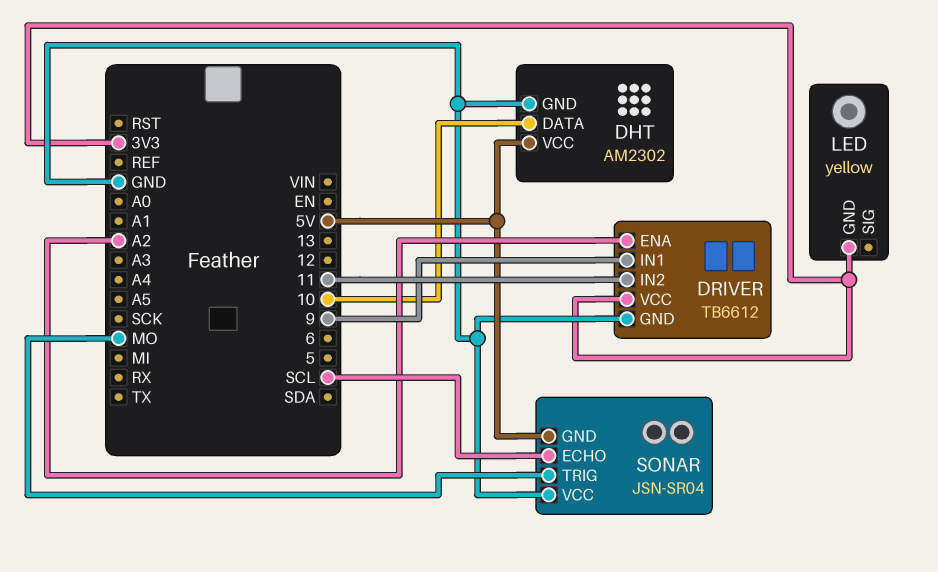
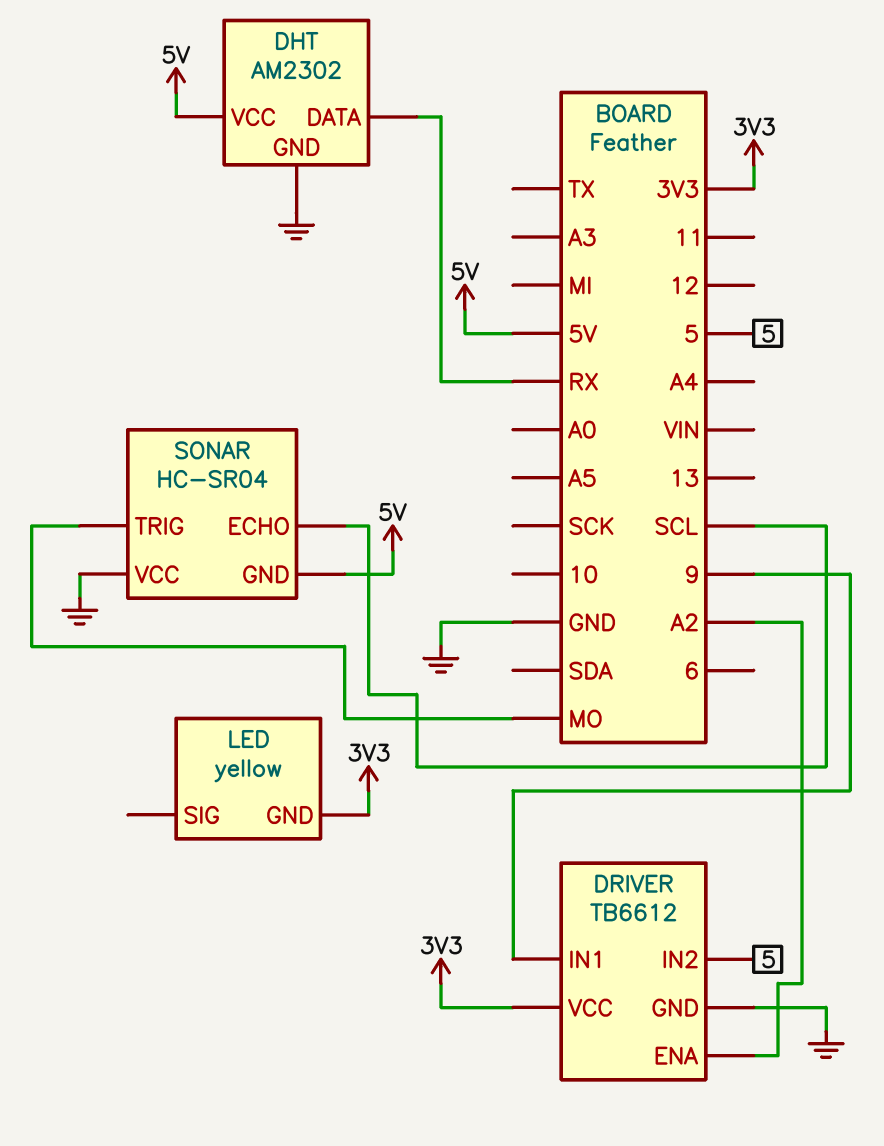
DHT pin DATA: 10 -> RX
DRIVER pin IN2: 11 -> 5
SONAR: JSN-SR04 -> HC-SR04

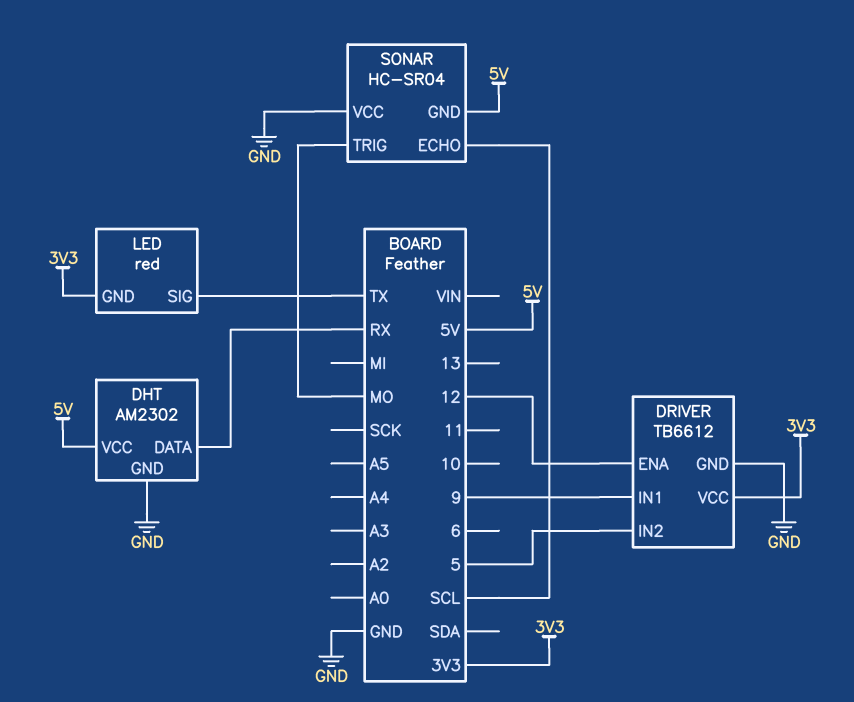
DRIVER pin ENA: A2 -> 12
LED: yellow -> red
LED pin SIG: none -> TX

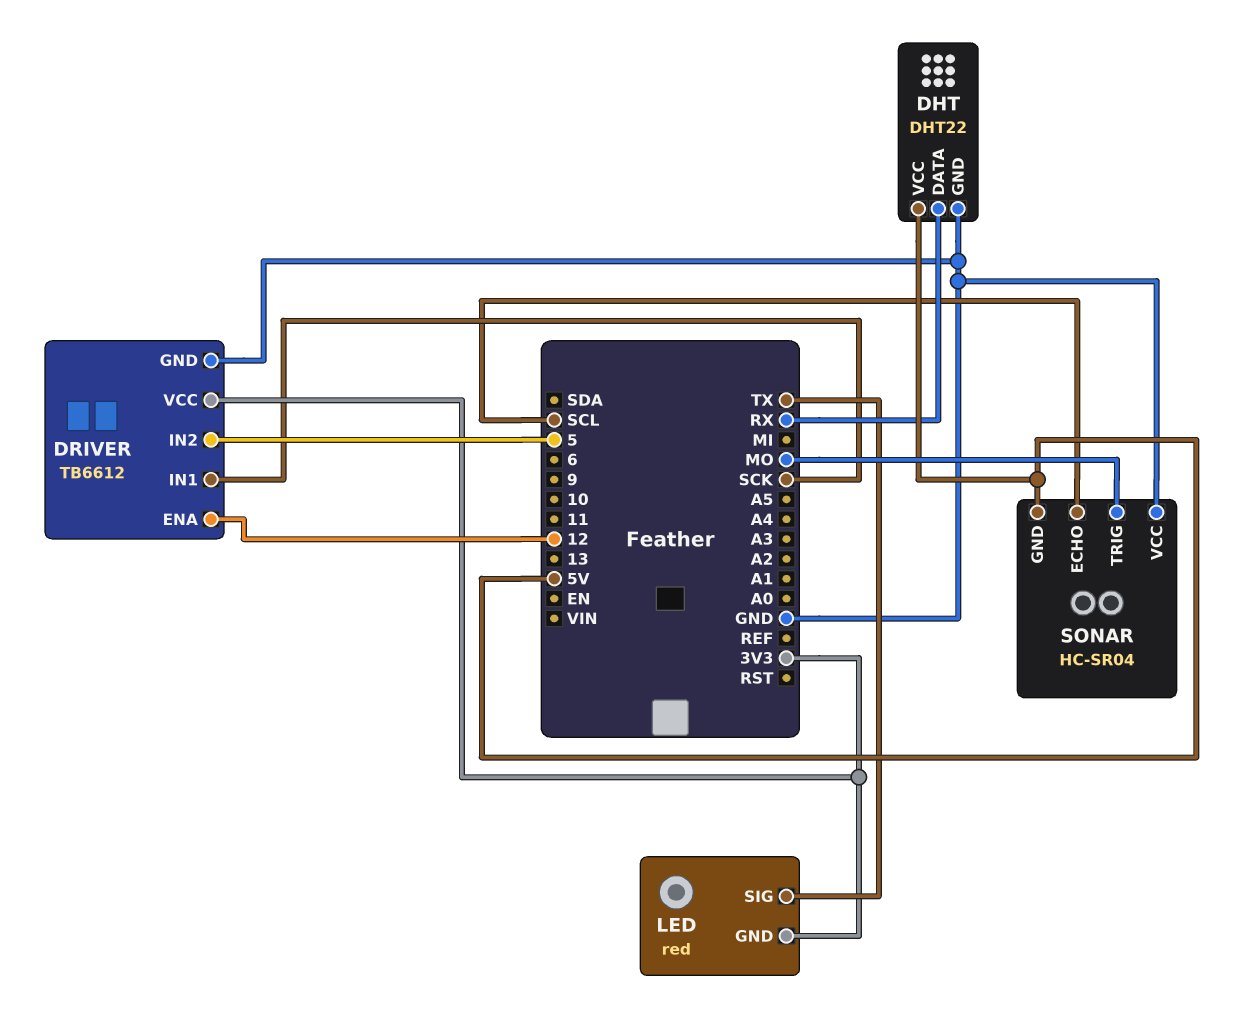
DHT: AM2302 -> DHT22
DRIVER pin IN1: 9 -> SCK

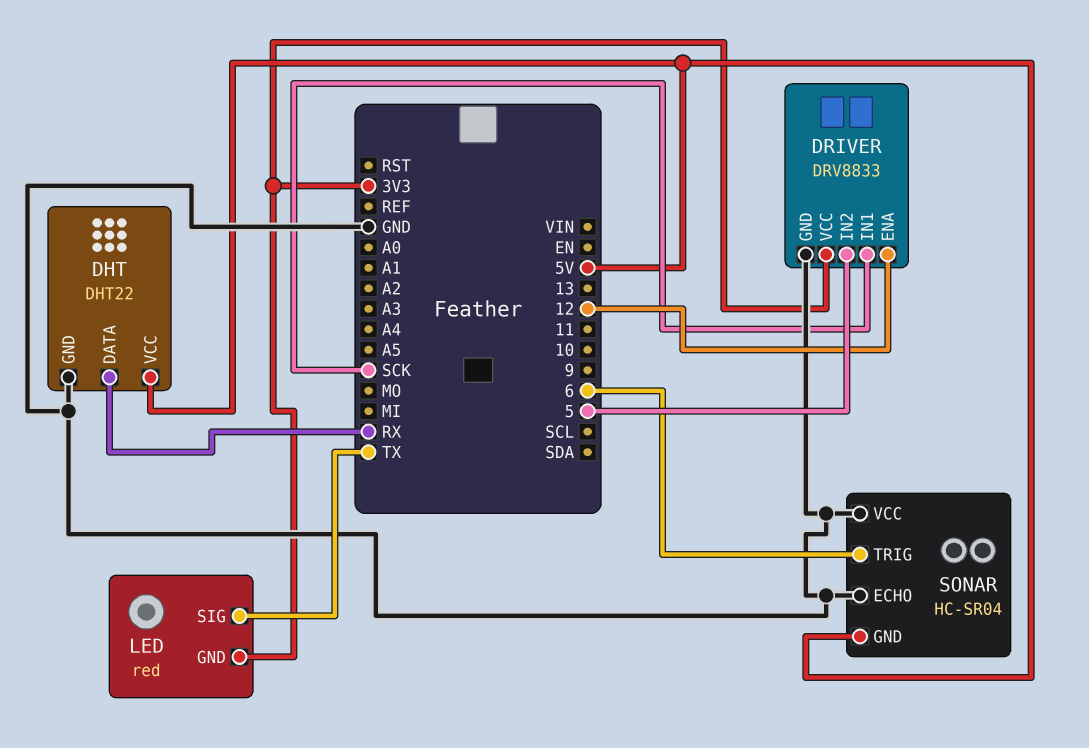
DRIVER: TB6612 -> DRV8833
SONAR pin ECHO: SCL -> GND
SONAR pin TRIG: MO -> 6

